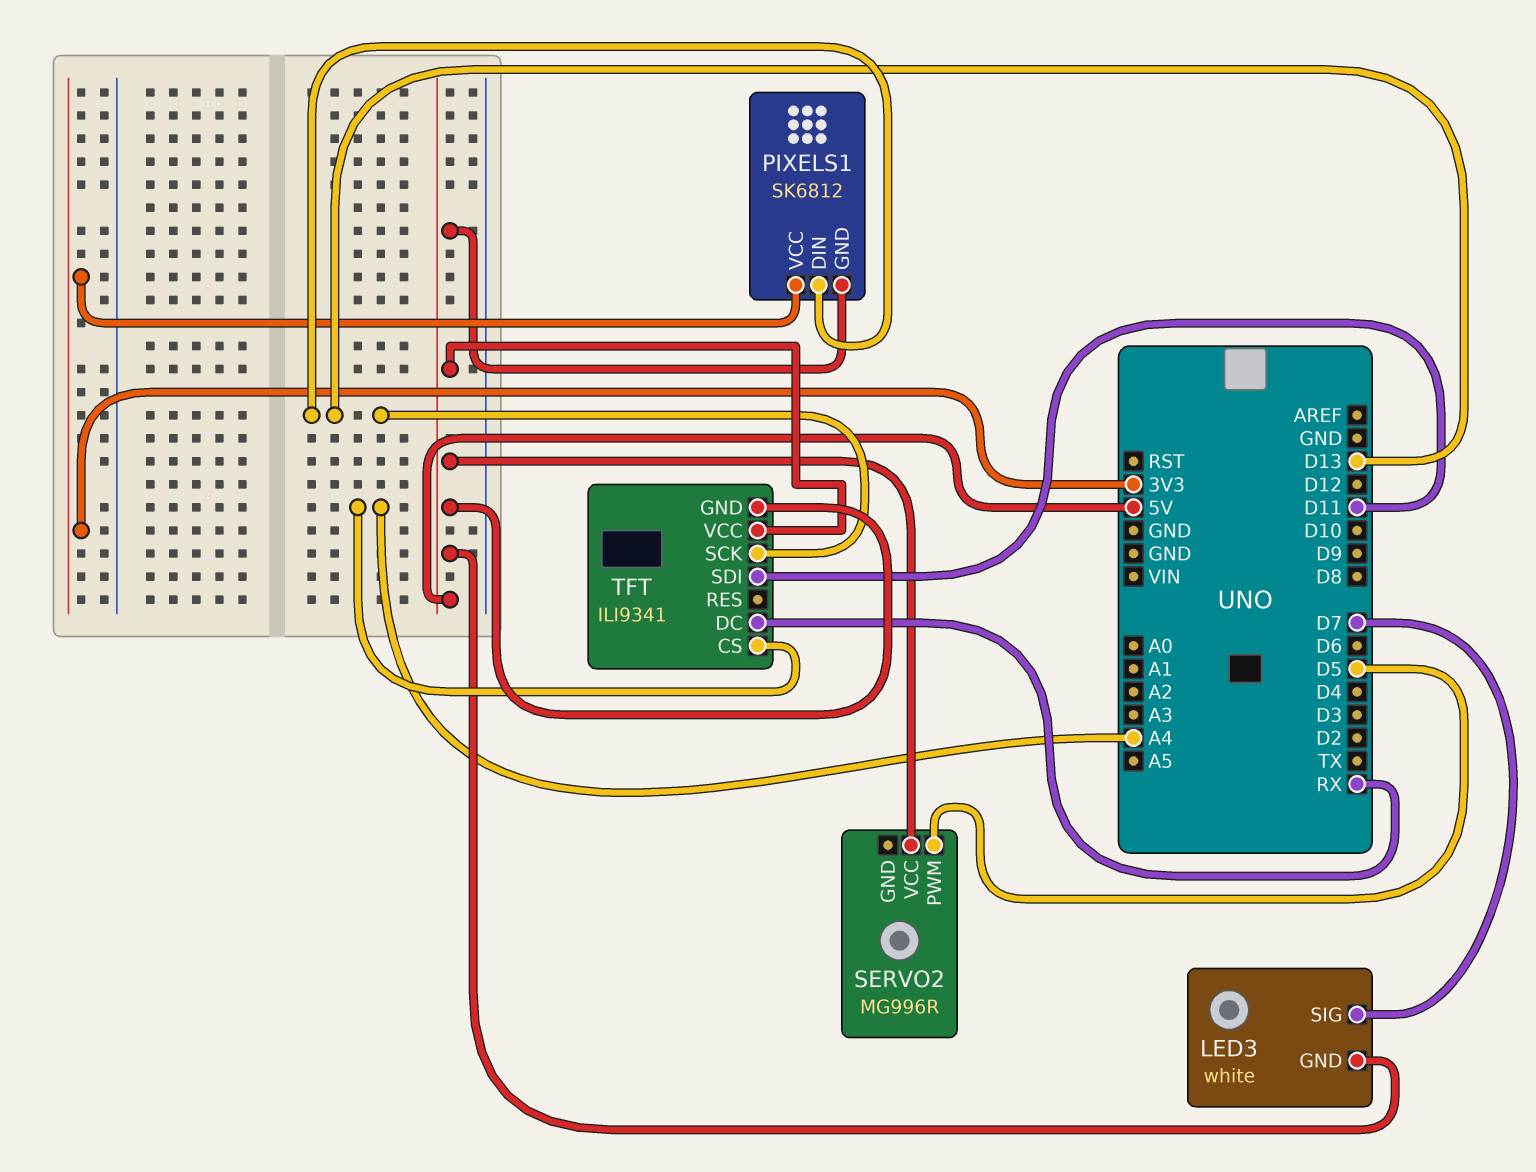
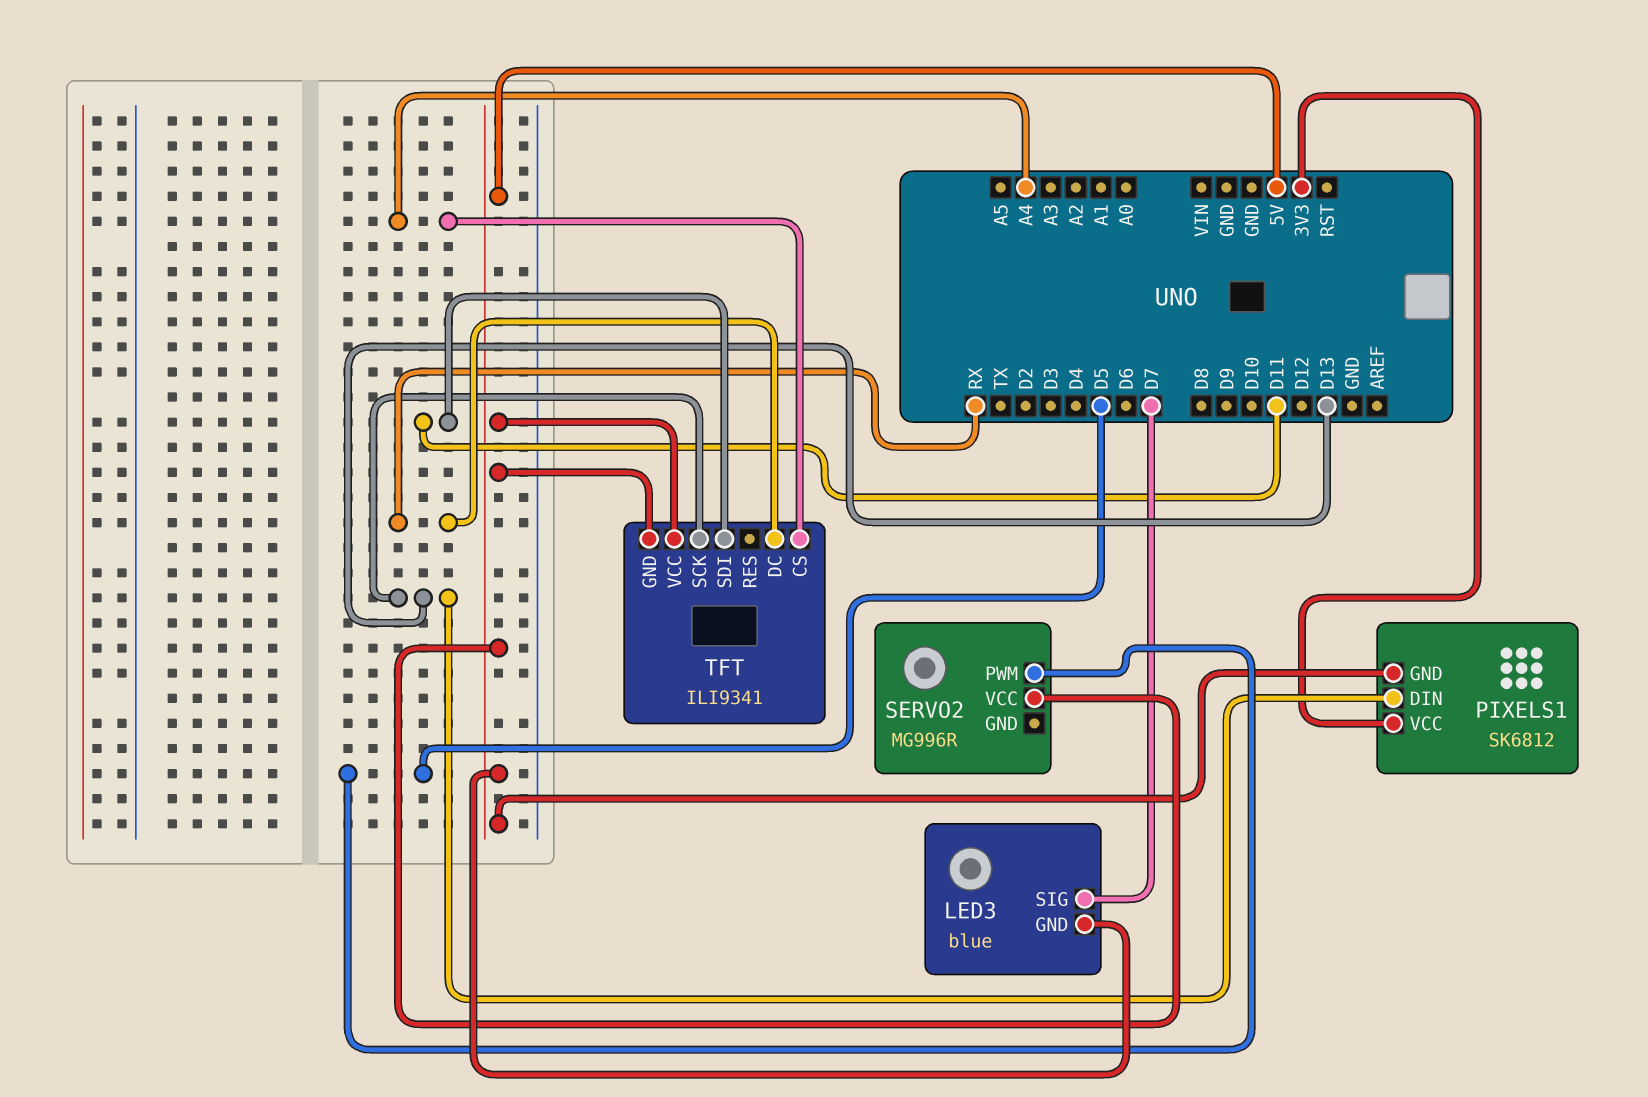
LED3: white -> blue

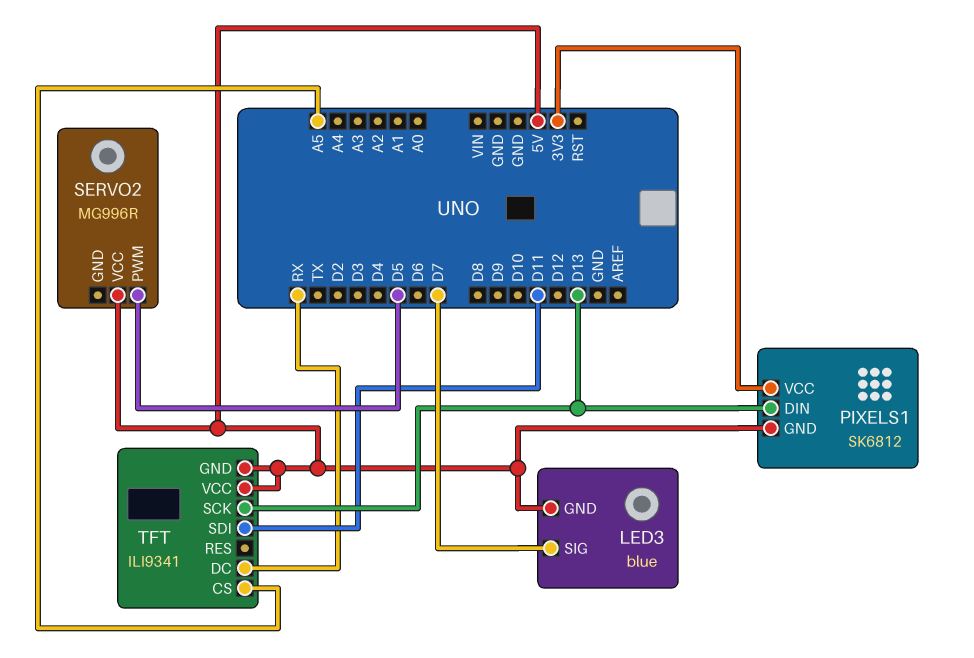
TFT pin CS: A4 -> A5

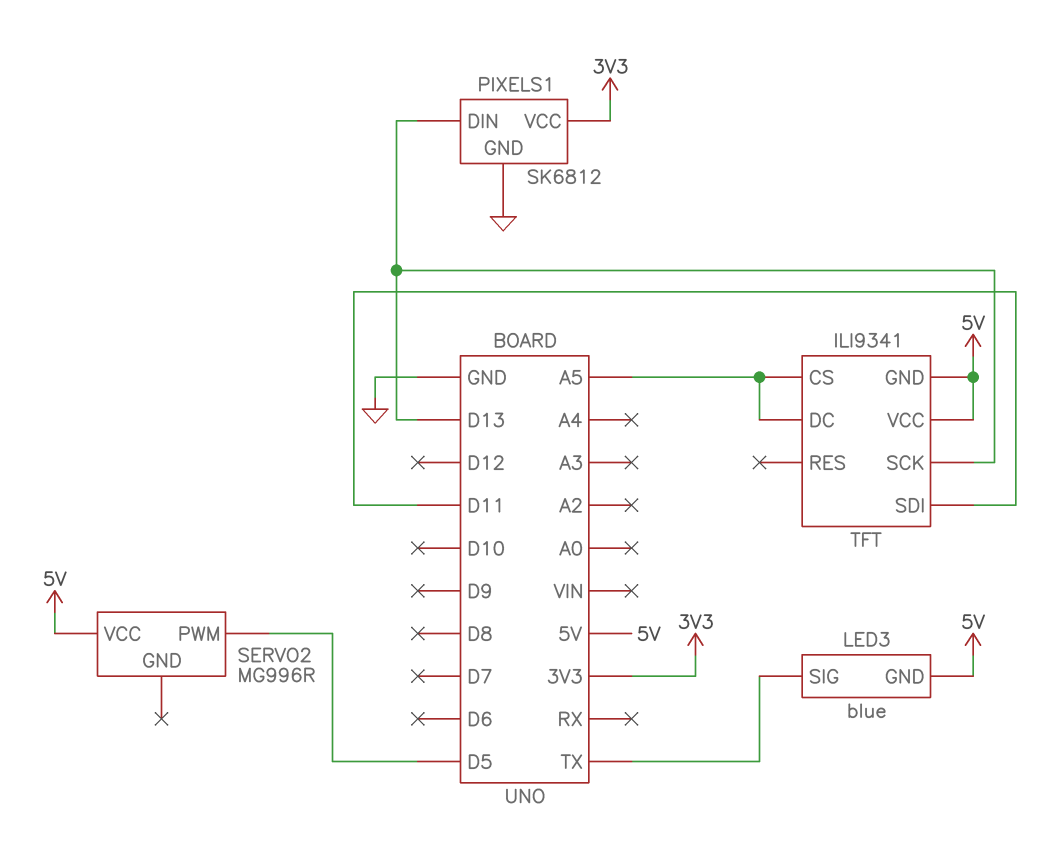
LED3 pin SIG: D7 -> TX
PIXELS1 pin GND: 5V -> GND
TFT pin DC: RX -> A5

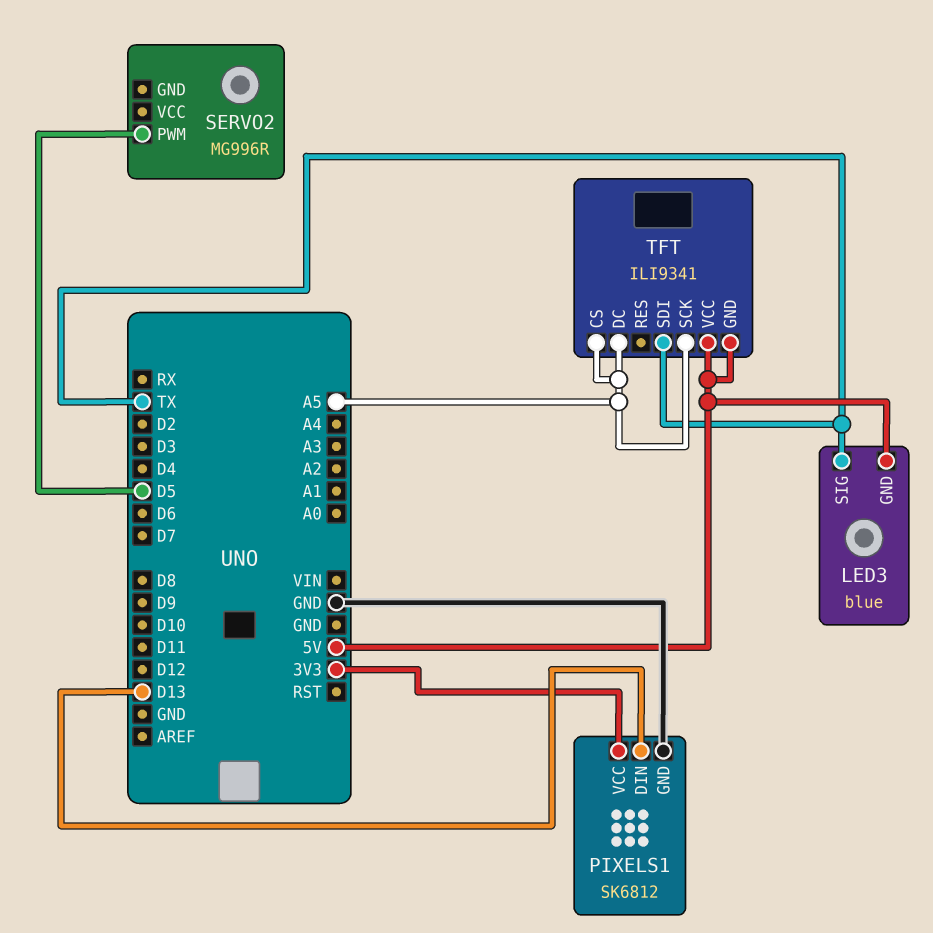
SERVO2 pin VCC: 5V -> none
TFT pin SCK: D13 -> A5
TFT pin SDI: D11 -> TX

